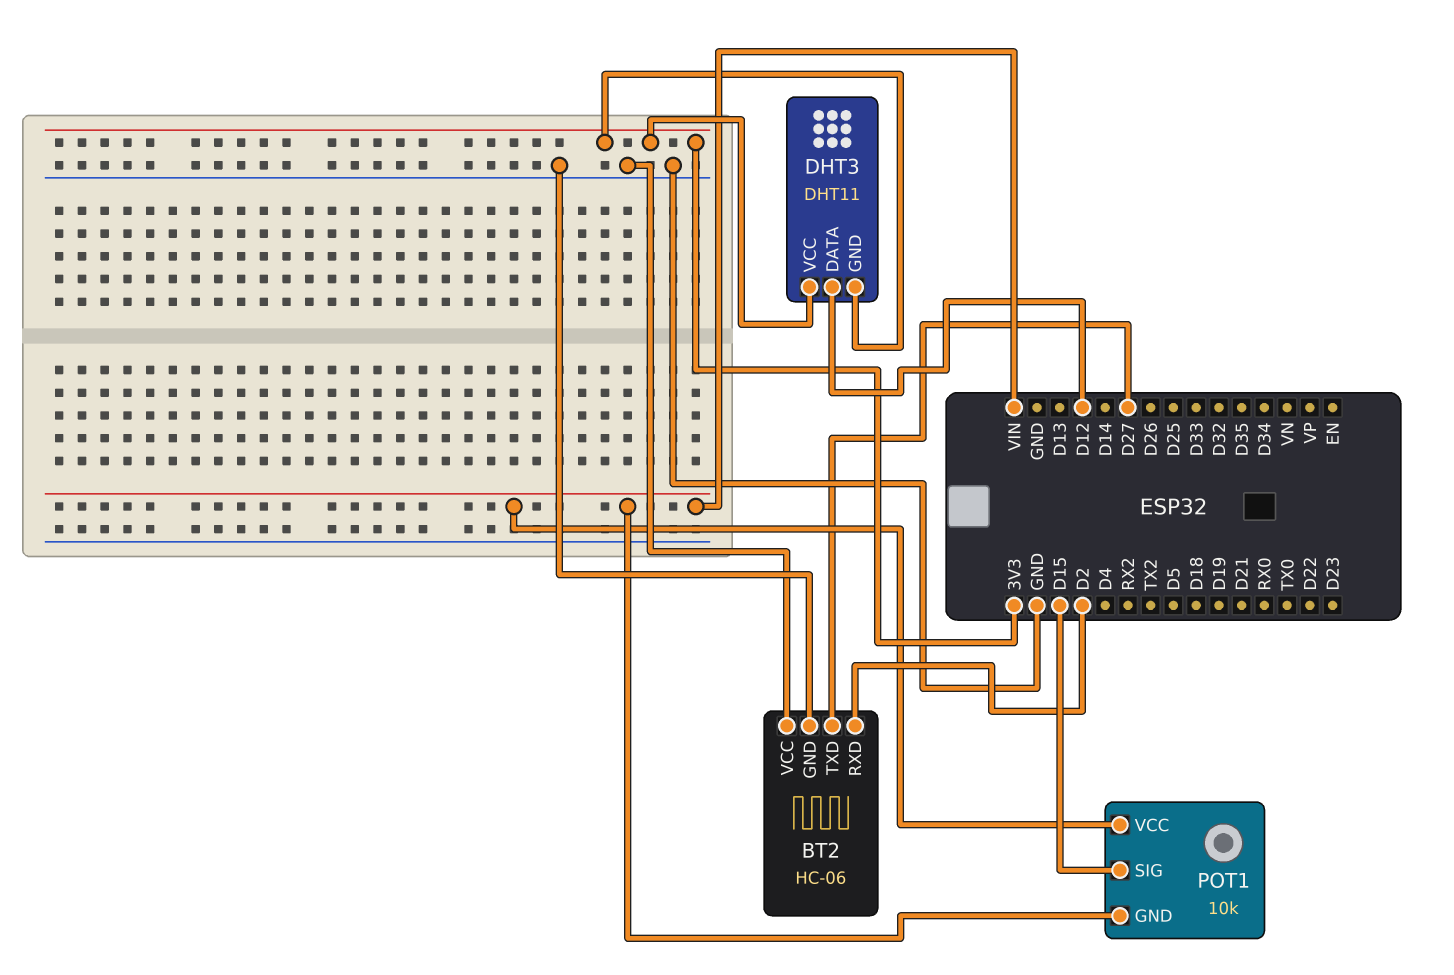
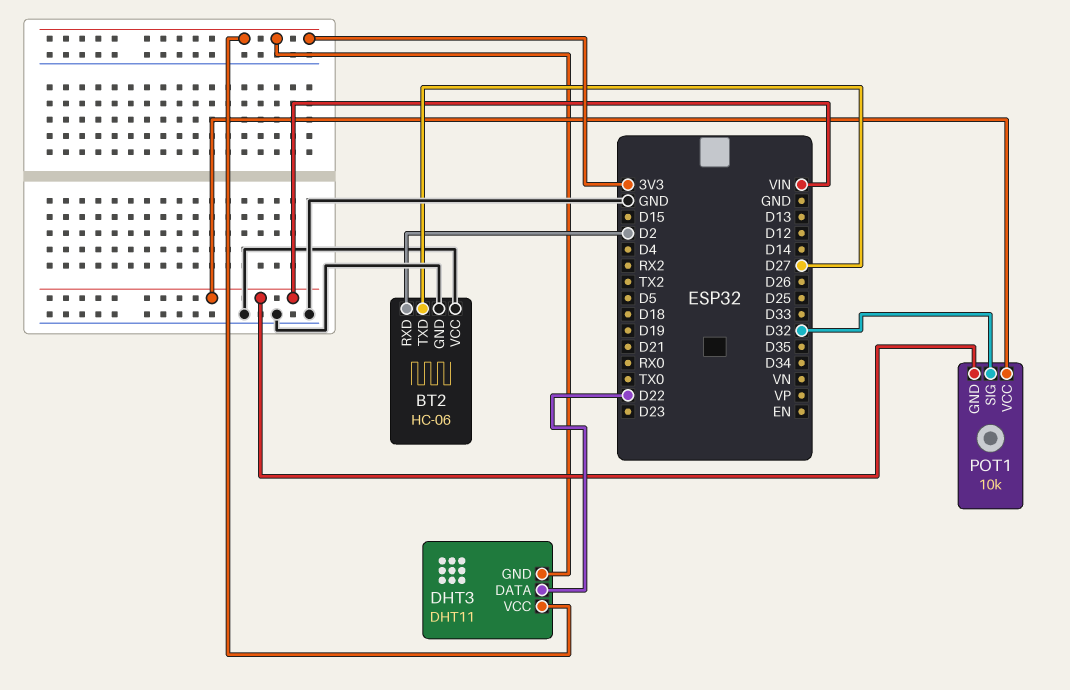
DHT3 pin DATA: D12 -> D22
POT1 pin SIG: D15 -> D32

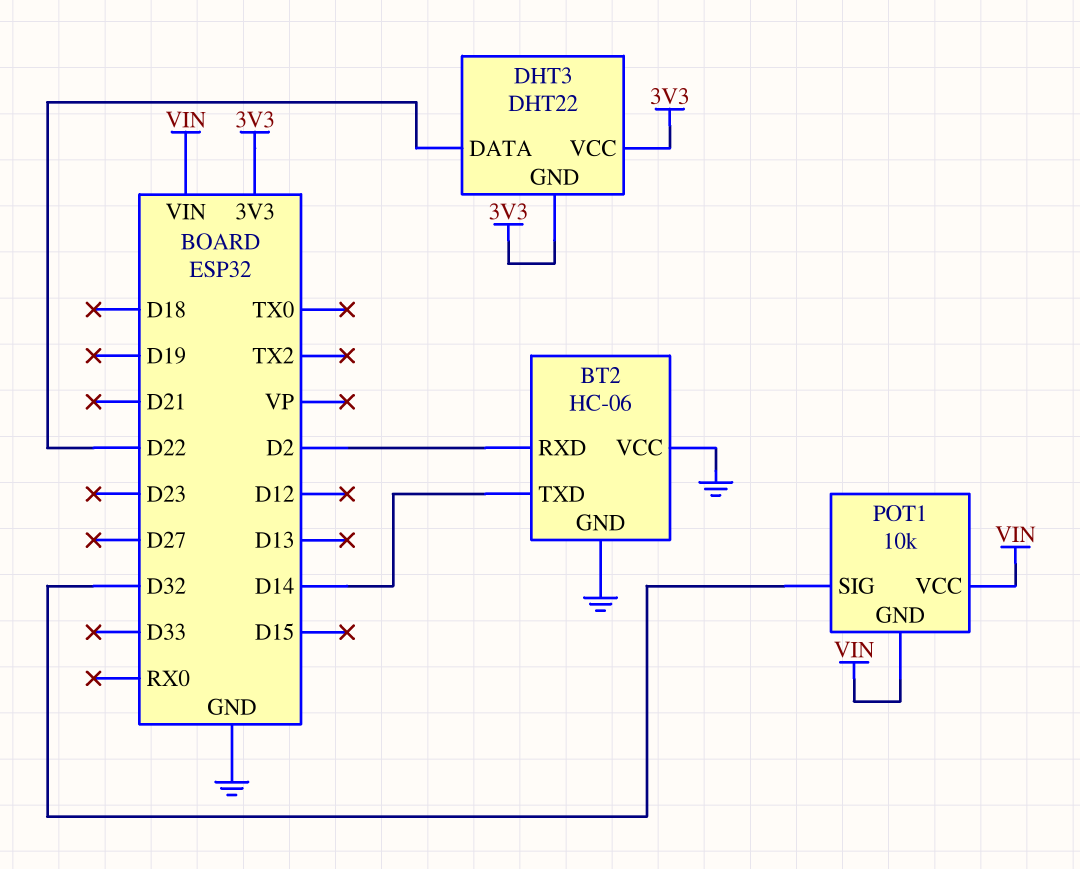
BT2 pin TXD: D27 -> D14
DHT3: DHT11 -> DHT22

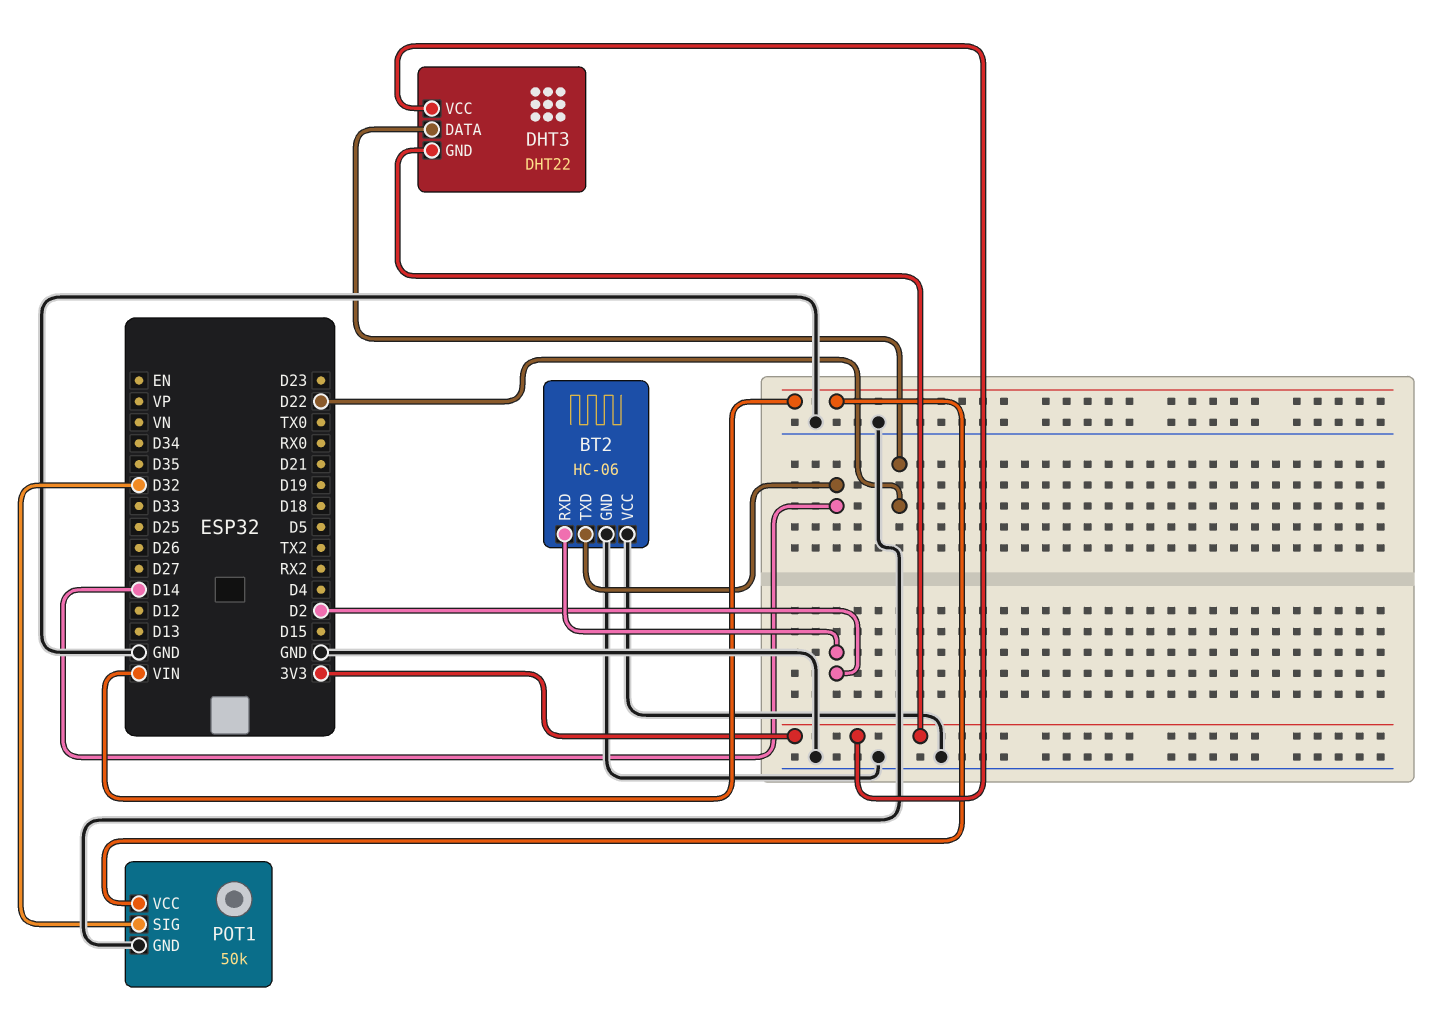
POT1: 10k -> 50k
POT1 pin GND: VIN -> GND

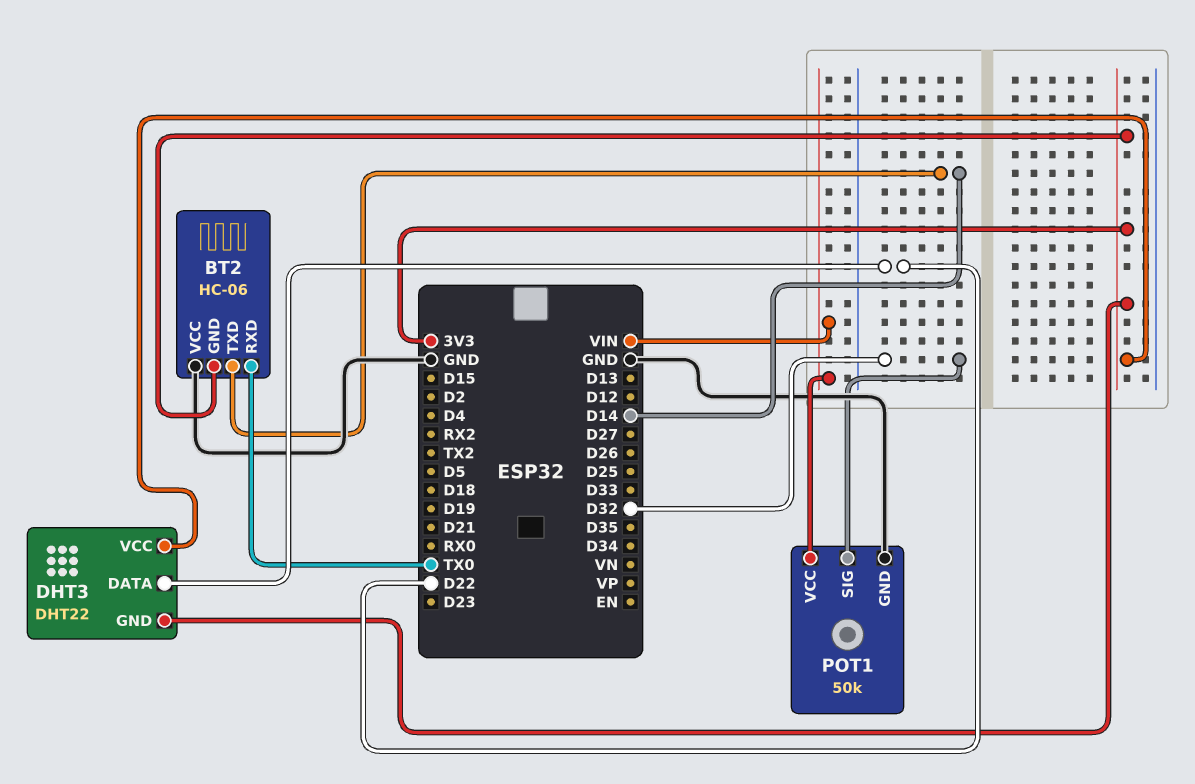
BT2 pin GND: GND -> 3V3
BT2 pin RXD: D2 -> TX0

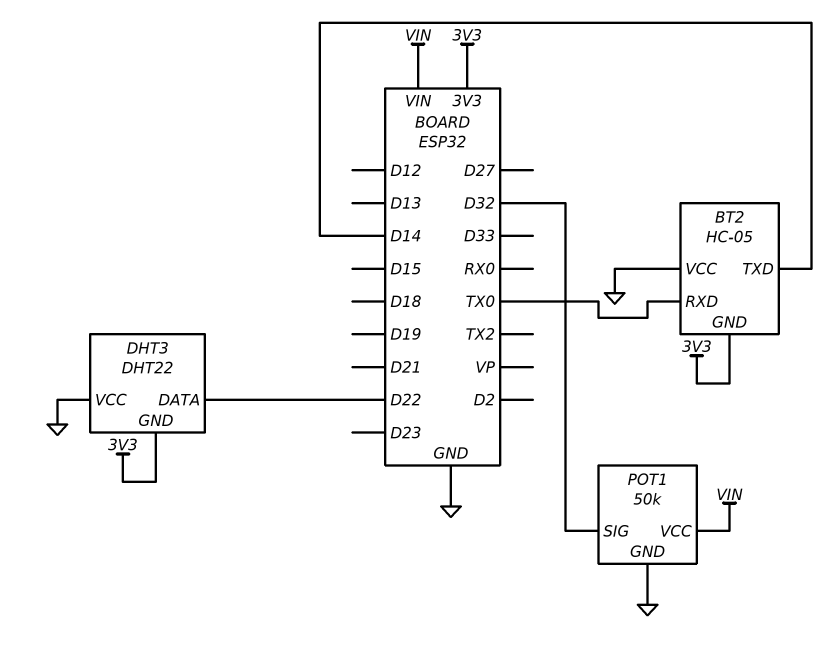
BT2: HC-06 -> HC-05
DHT3 pin VCC: 3V3 -> GND

